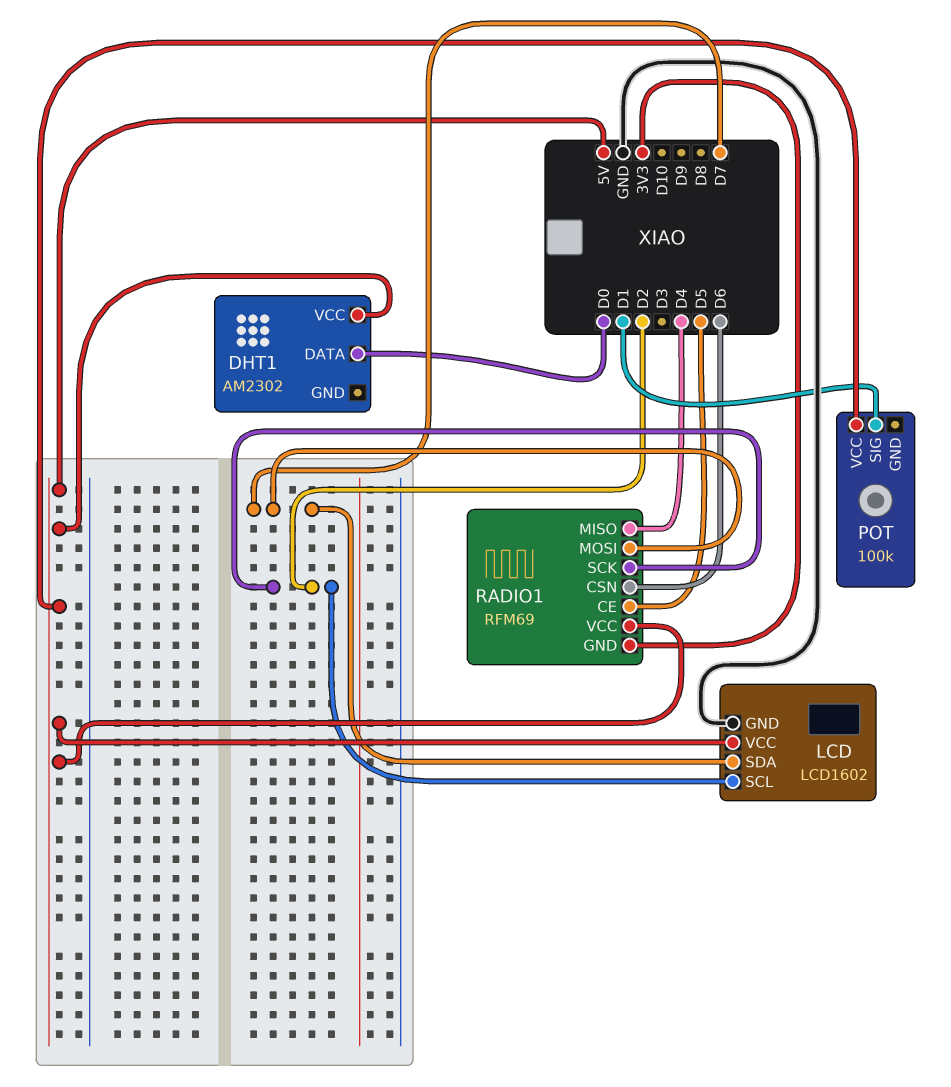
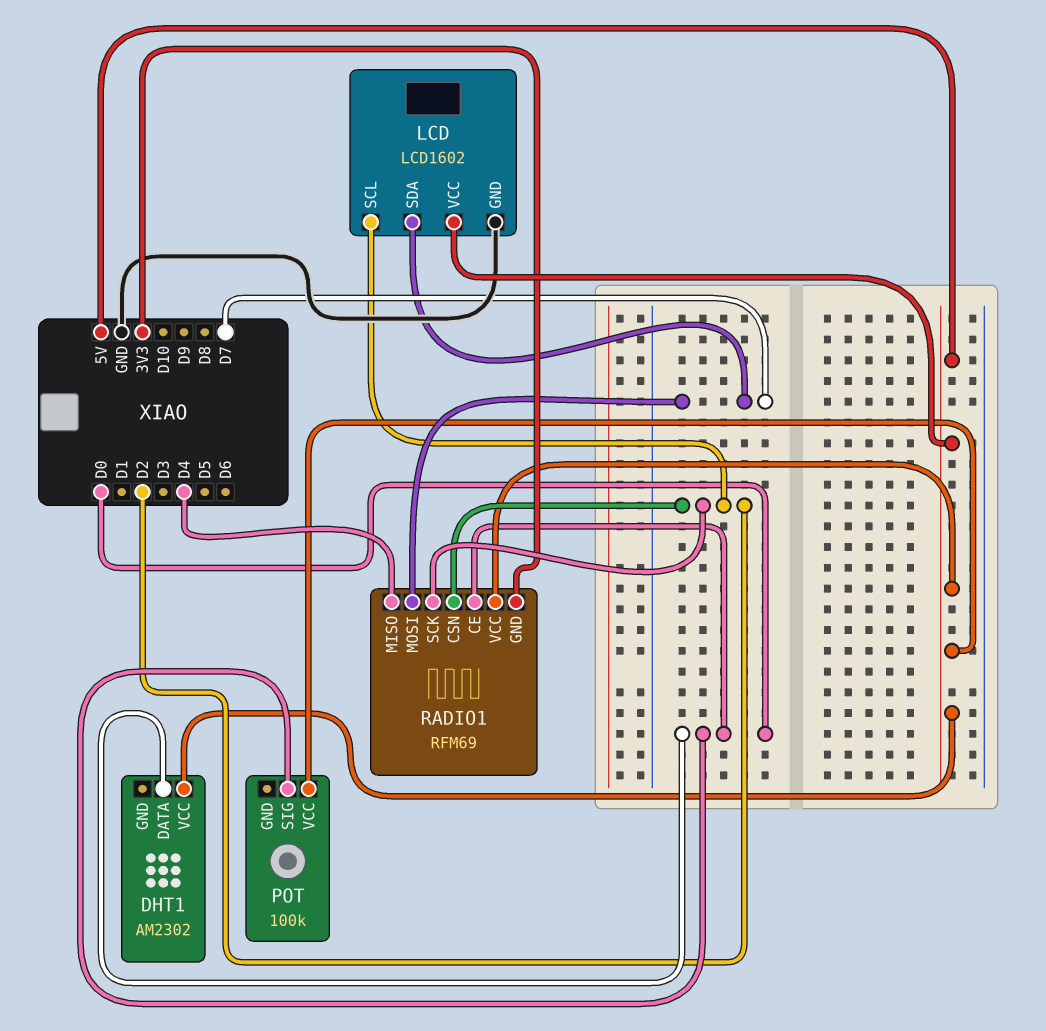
POT pin SIG: D1 -> D0
RADIO1 pin CE: D5 -> D0
RADIO1 pin CSN: D6 -> D2

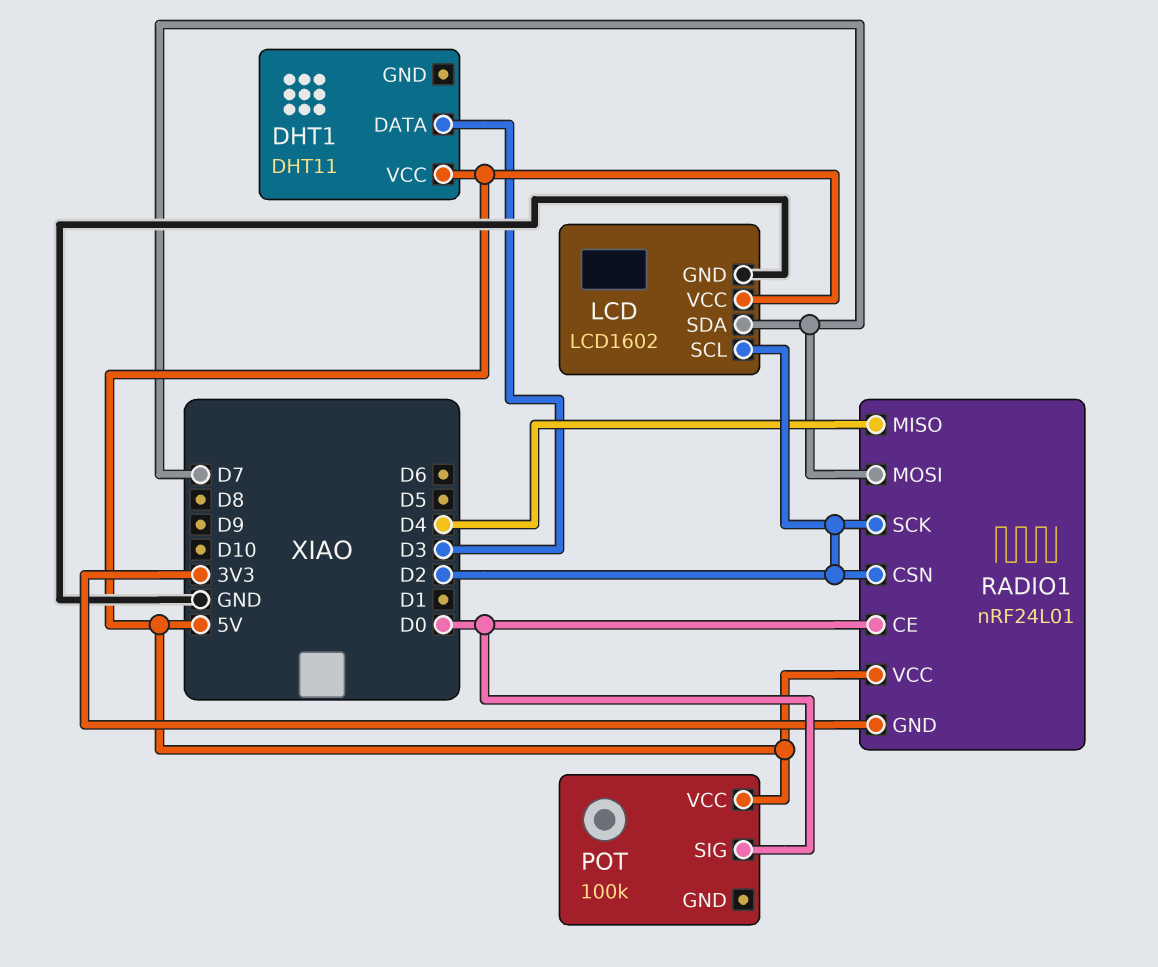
DHT1: AM2302 -> DHT11
DHT1 pin DATA: D0 -> D3
RADIO1: RFM69 -> nRF24L01

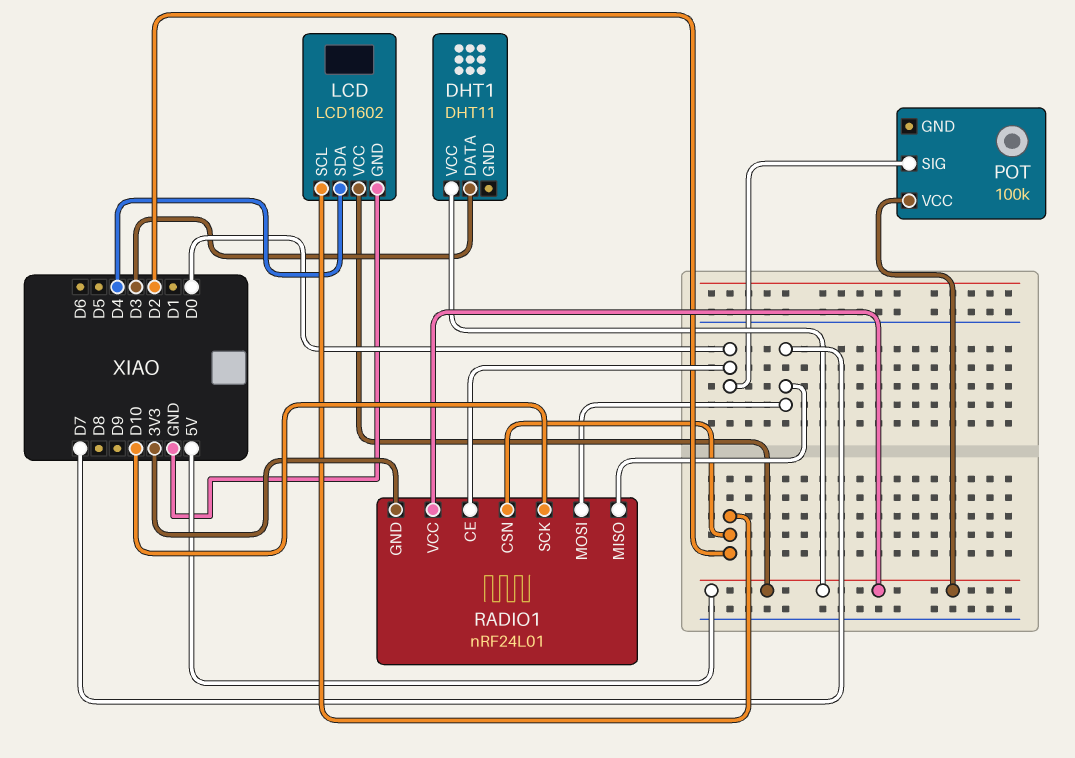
LCD pin SDA: D7 -> D4
RADIO1 pin MISO: D4 -> D7
RADIO1 pin SCK: D2 -> D10

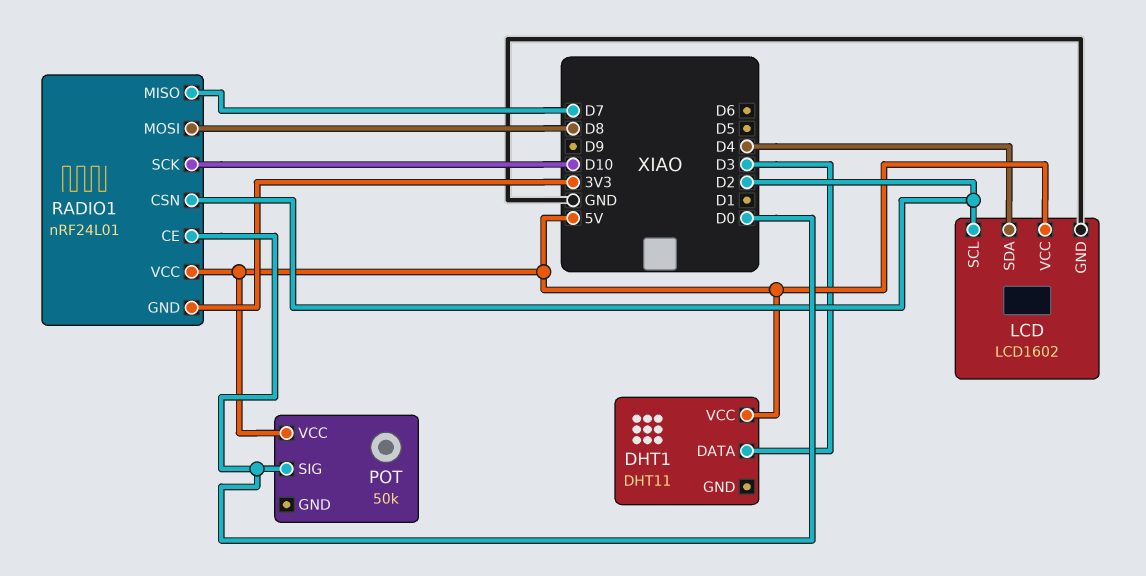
POT: 100k -> 50k
RADIO1 pin MOSI: D7 -> D8

